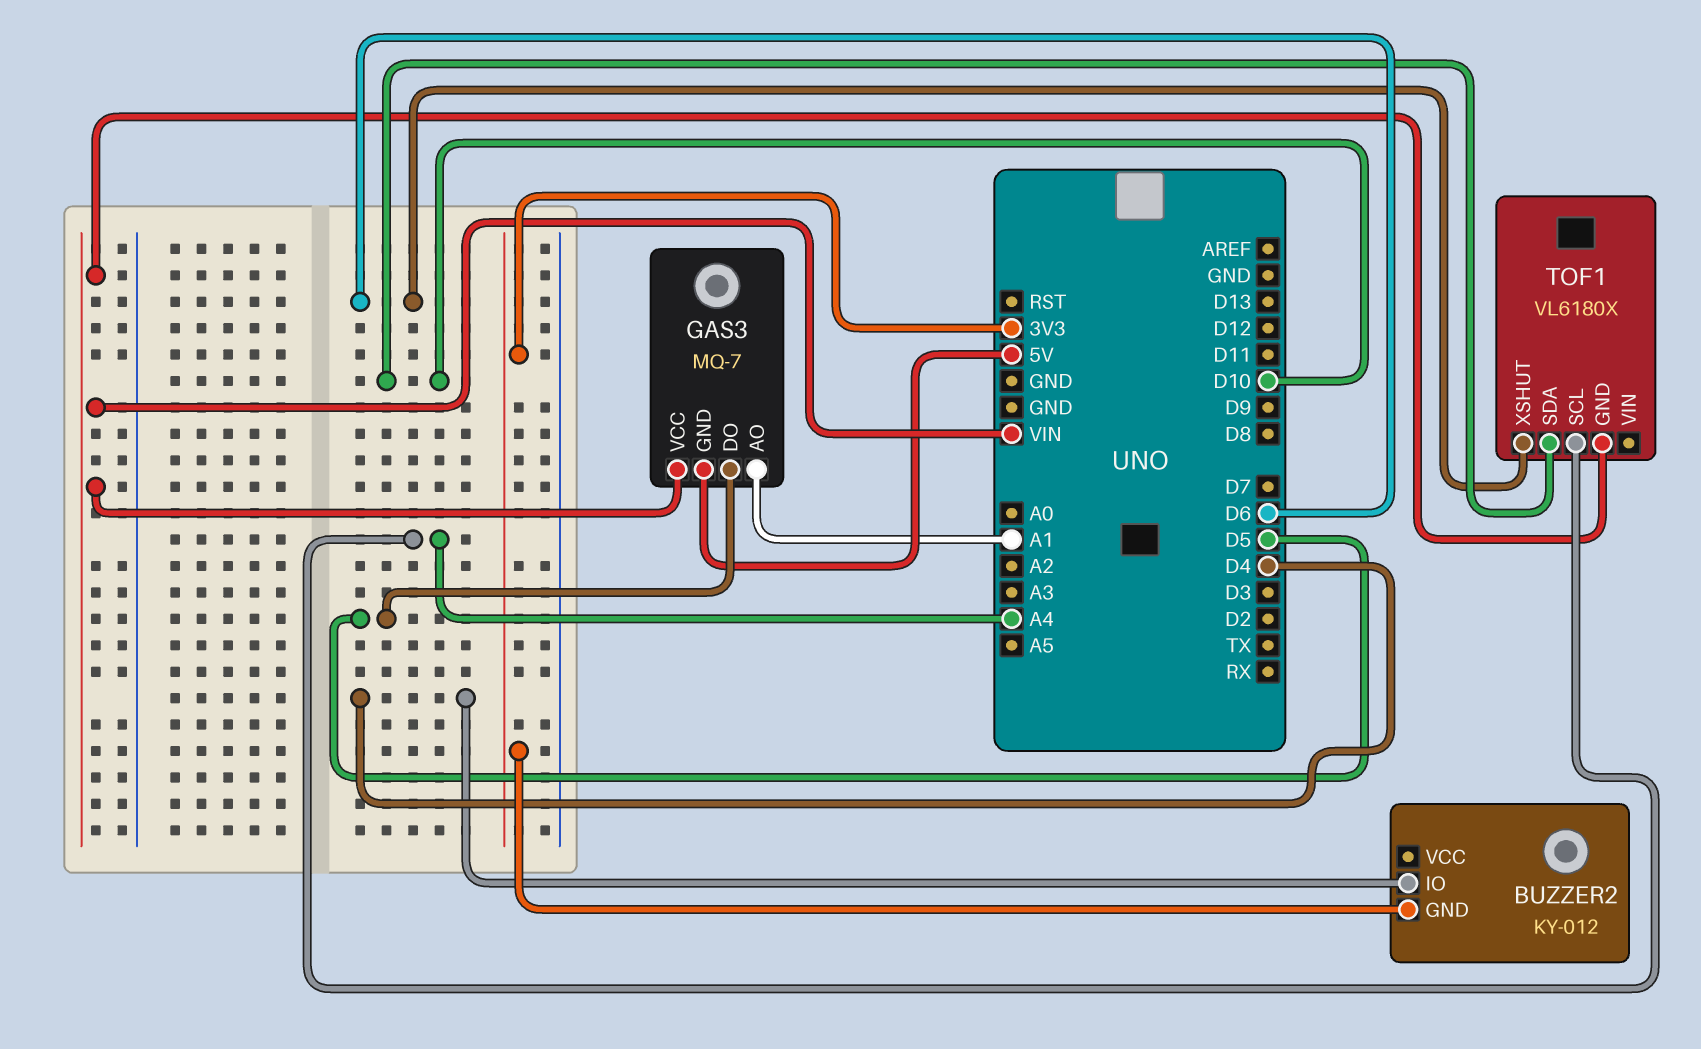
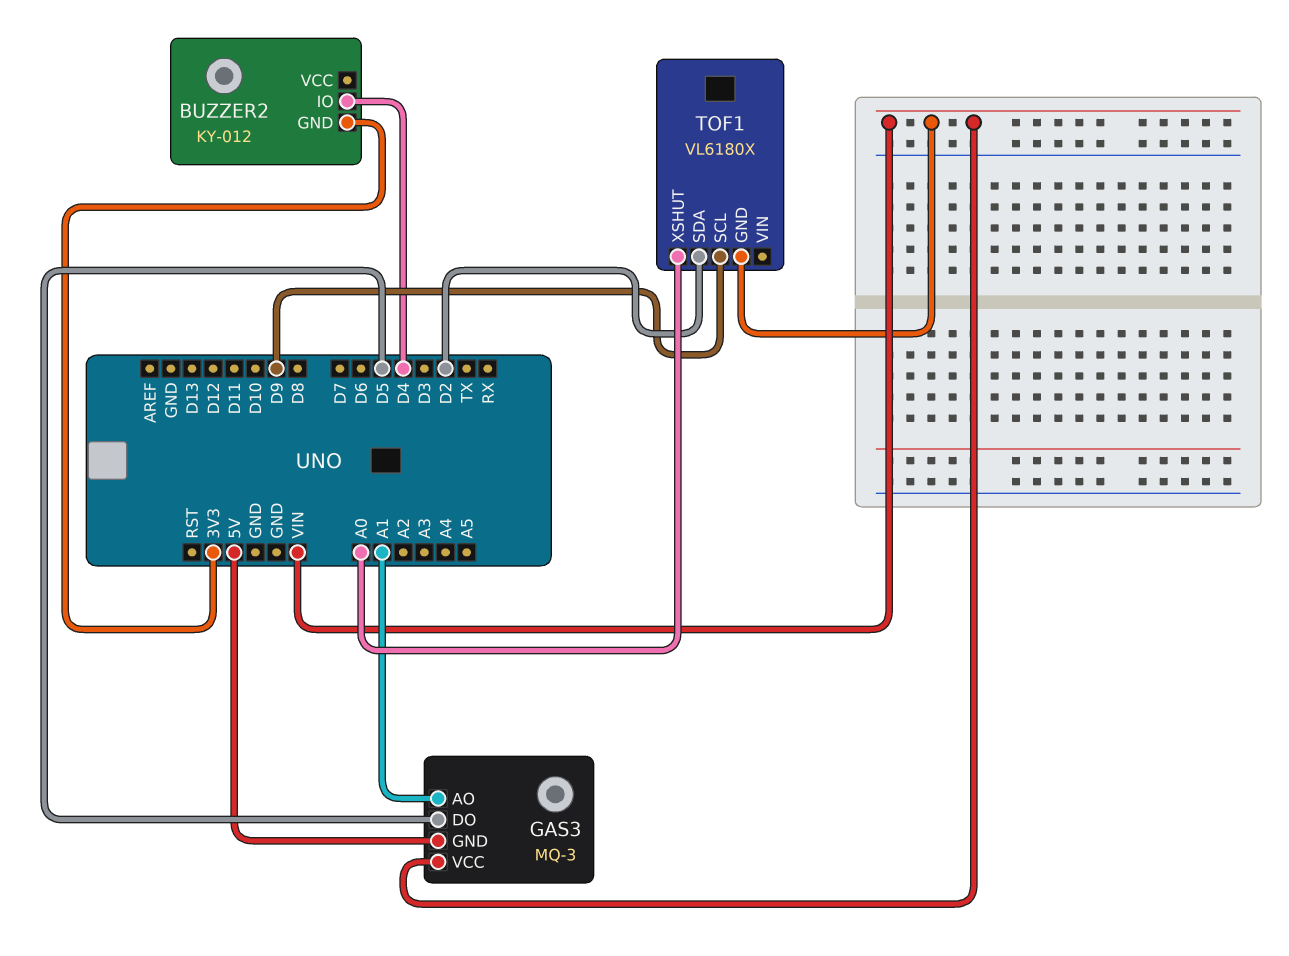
GAS3: MQ-7 -> MQ-3
TOF1 pin SCL: A4 -> D9
TOF1 pin SDA: D10 -> D2
TOF1 pin XSHUT: D6 -> A0

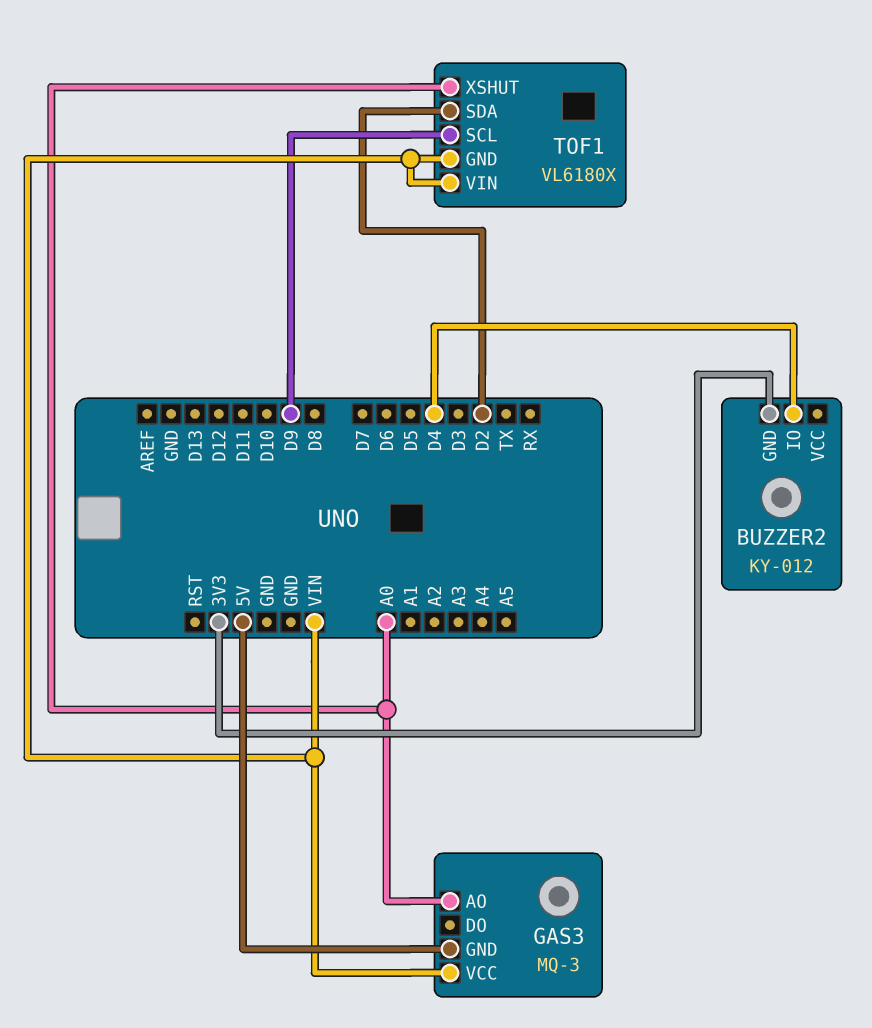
GAS3 pin AO: A1 -> A0
GAS3 pin DO: D5 -> none
TOF1 pin VIN: none -> VIN

